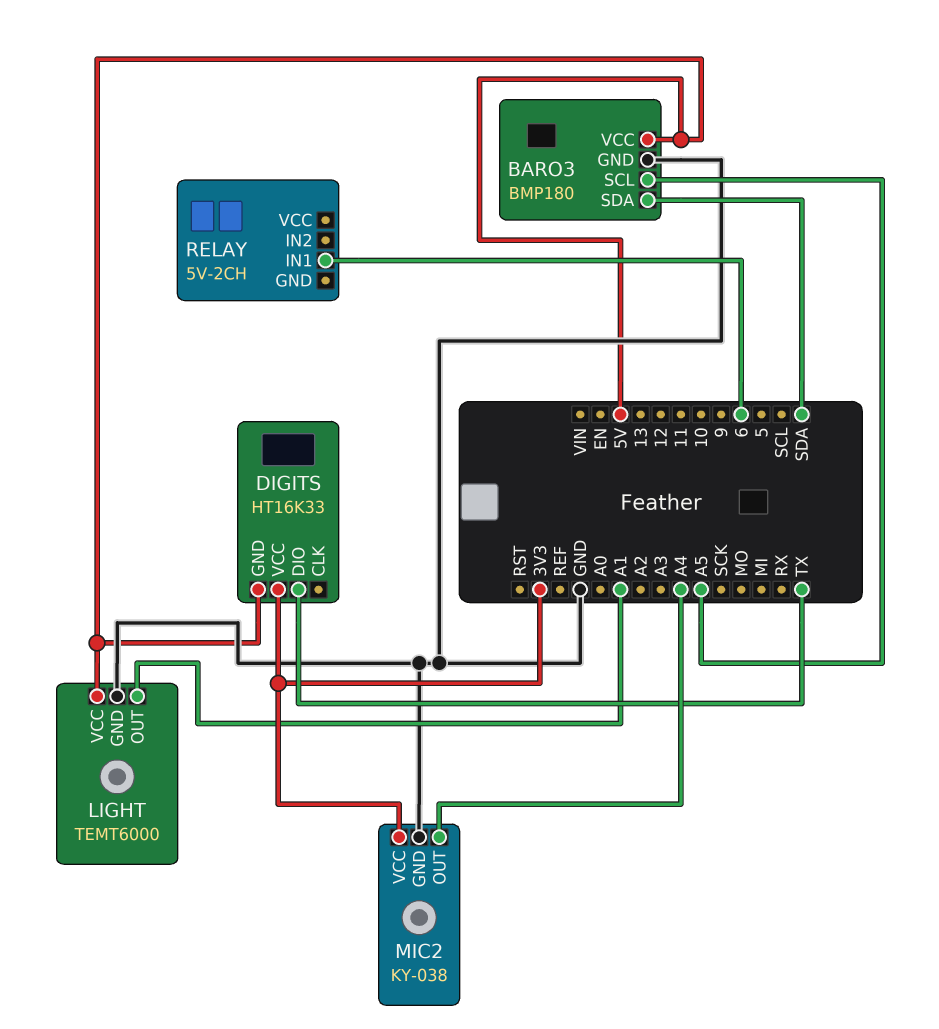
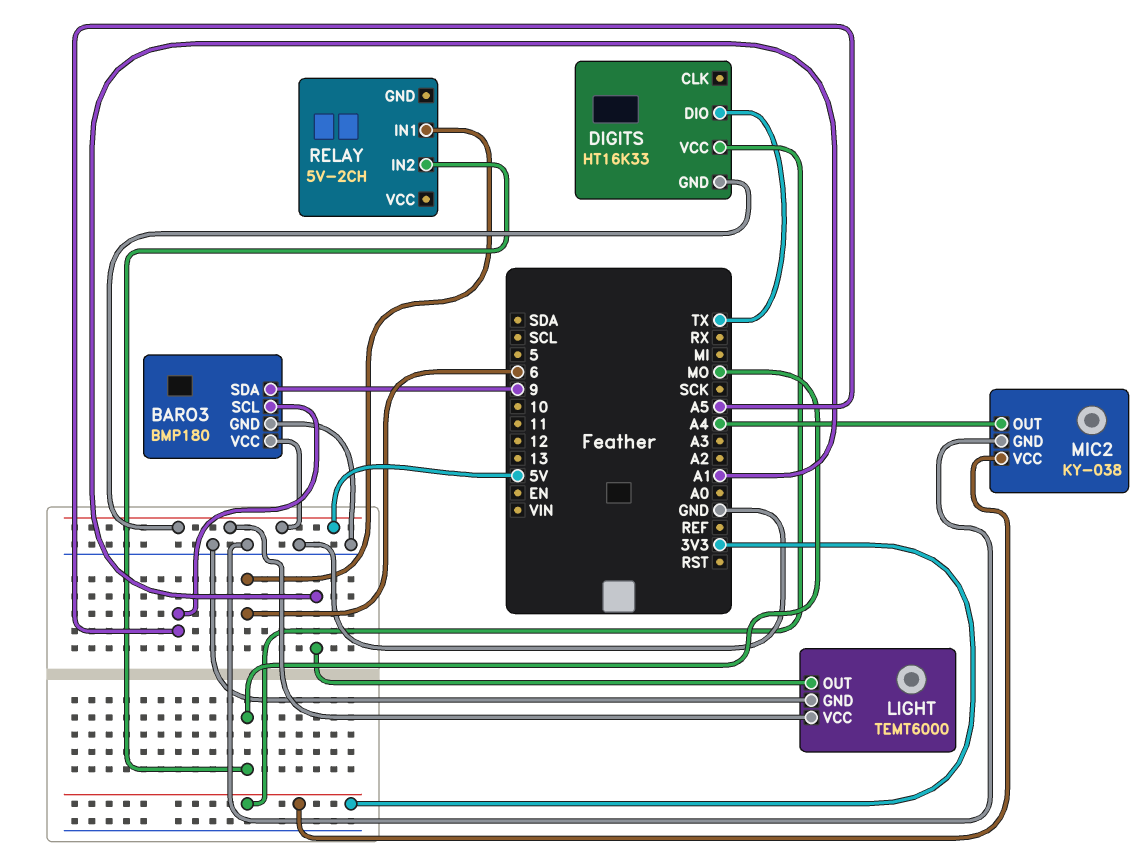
BARO3 pin SDA: SDA -> 9
RELAY pin IN2: none -> MO

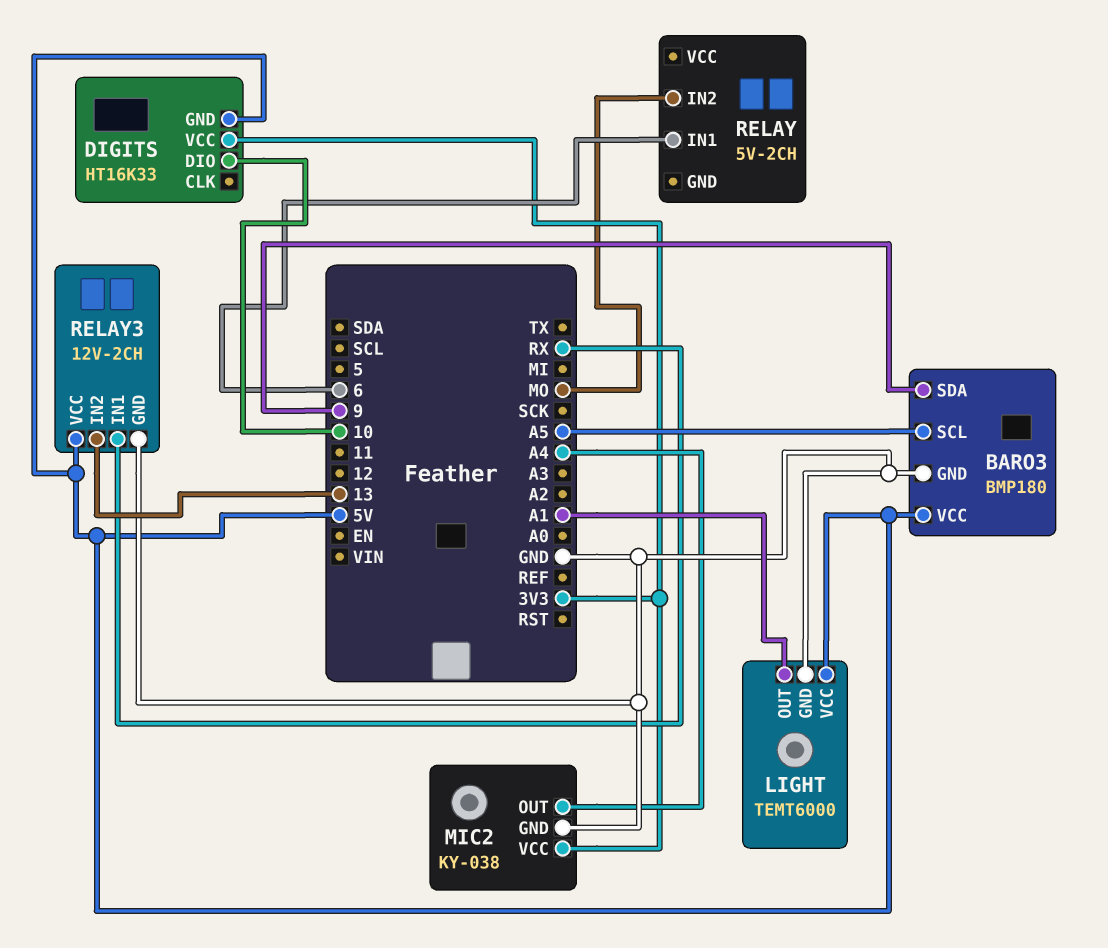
DIGITS pin DIO: TX -> 10
RELAY3: none -> 12V-2CH
RELAY3 pin GND: none -> GND
RELAY3 pin IN1: none -> RX
RELAY3 pin IN2: none -> 13
RELAY3 pin VCC: none -> 5V

